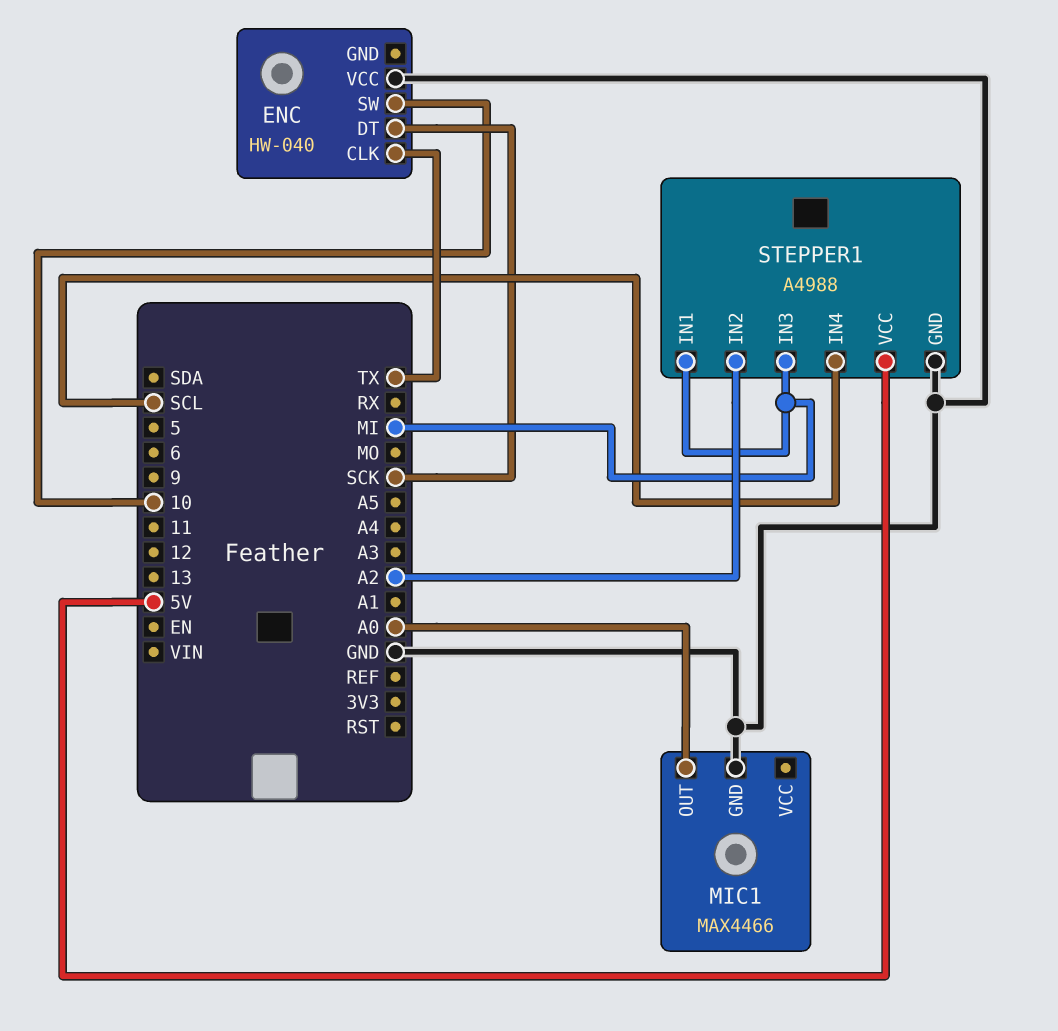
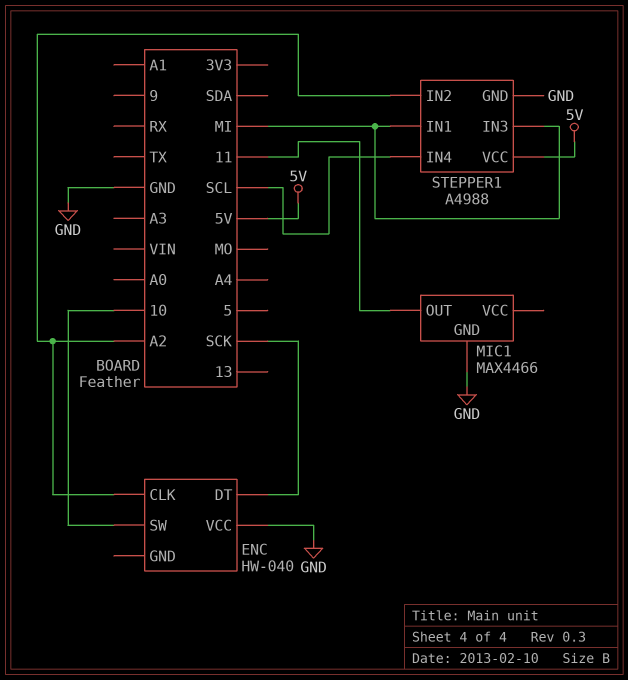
ENC pin CLK: TX -> A2
MIC1 pin OUT: A0 -> 11

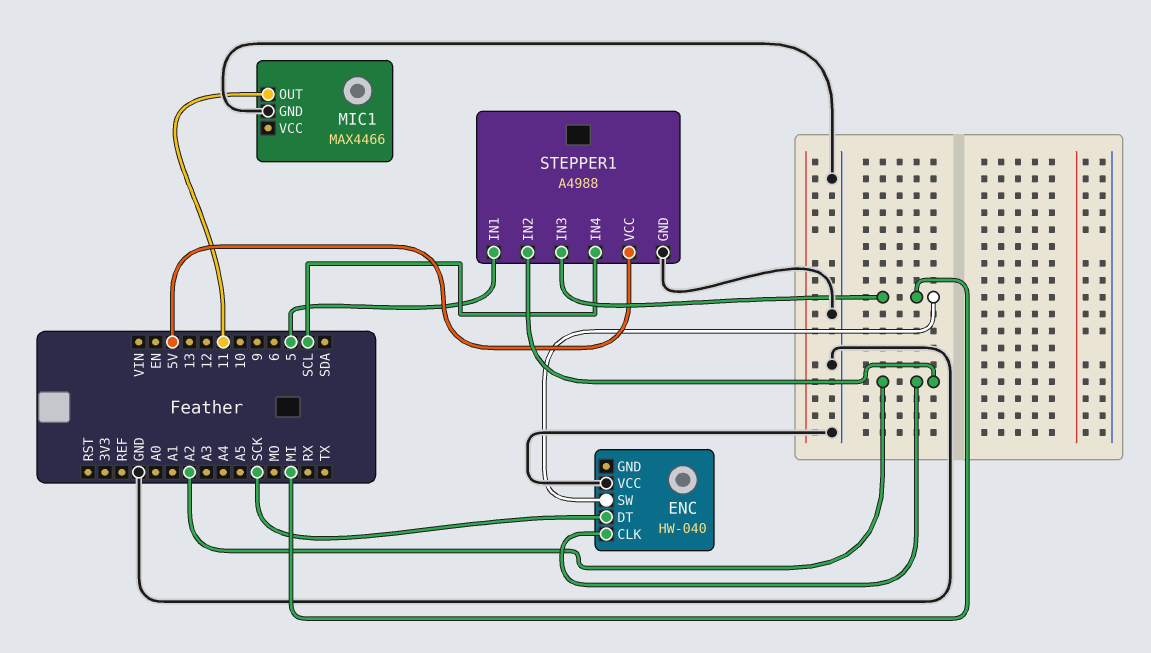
ENC pin SW: 10 -> MI
STEPPER1 pin IN1: MI -> 5

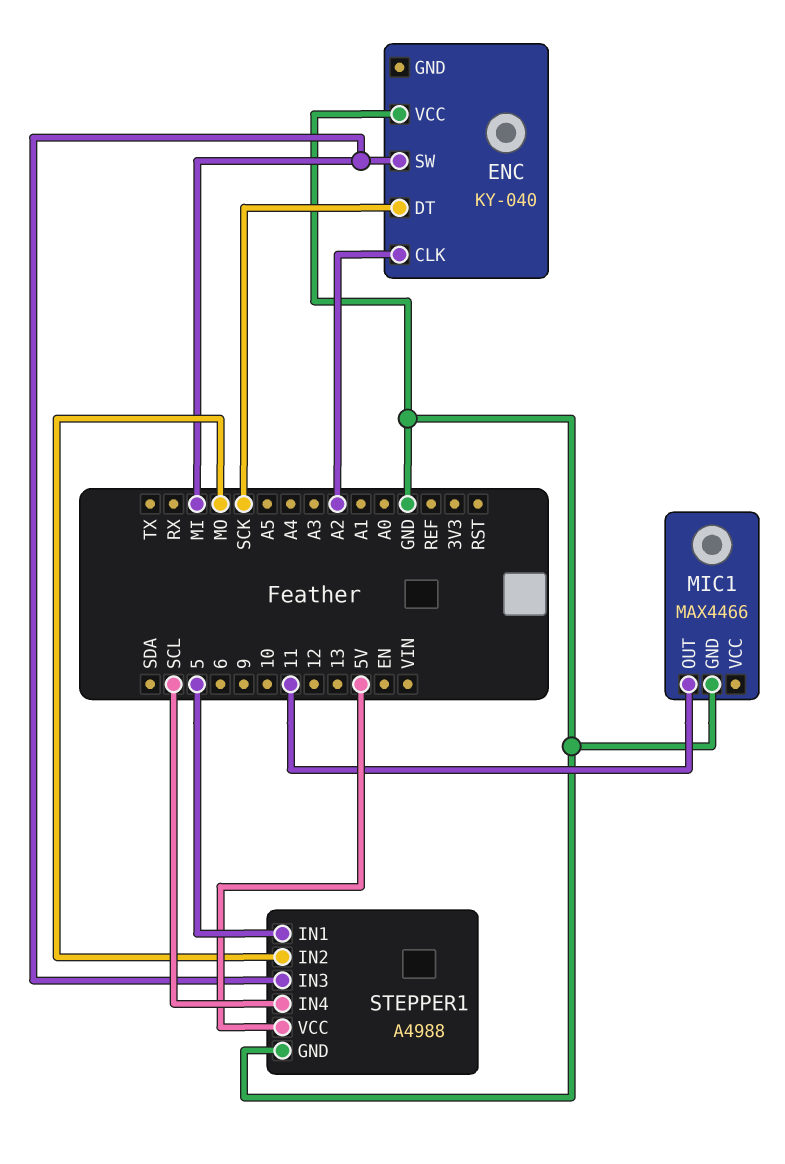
ENC: HW-040 -> KY-040
STEPPER1 pin IN2: A2 -> MO

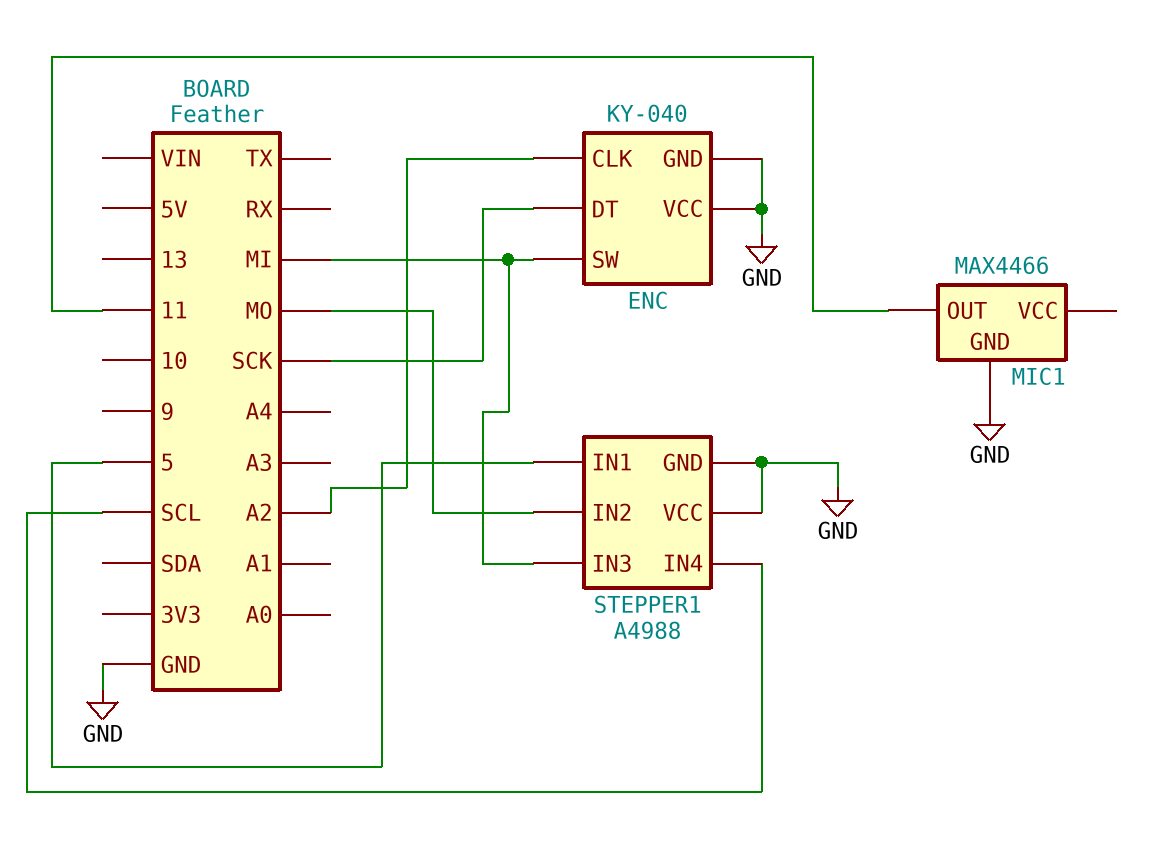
ENC pin GND: none -> GND
STEPPER1 pin VCC: 5V -> GND

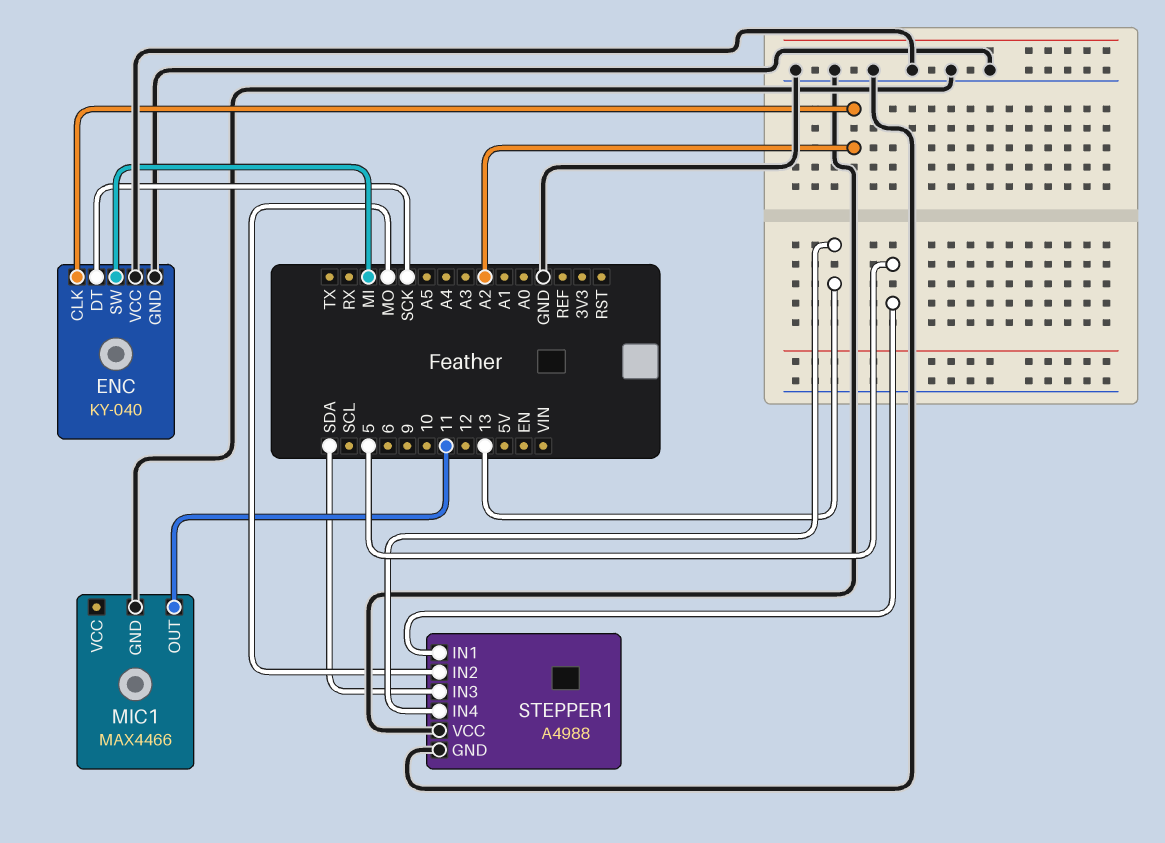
STEPPER1 pin IN3: MI -> SDA
STEPPER1 pin IN4: SCL -> 13

